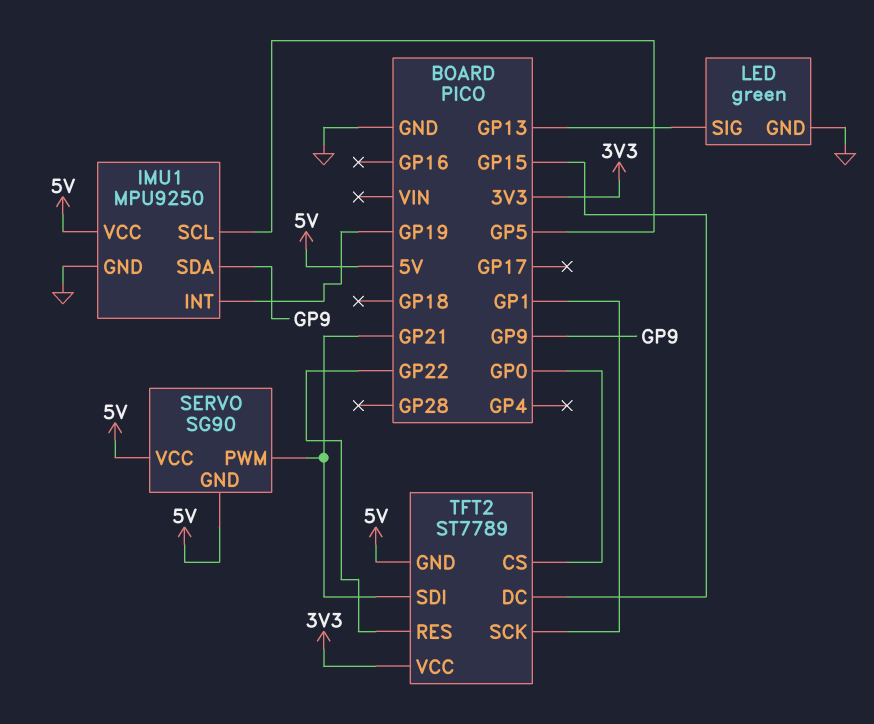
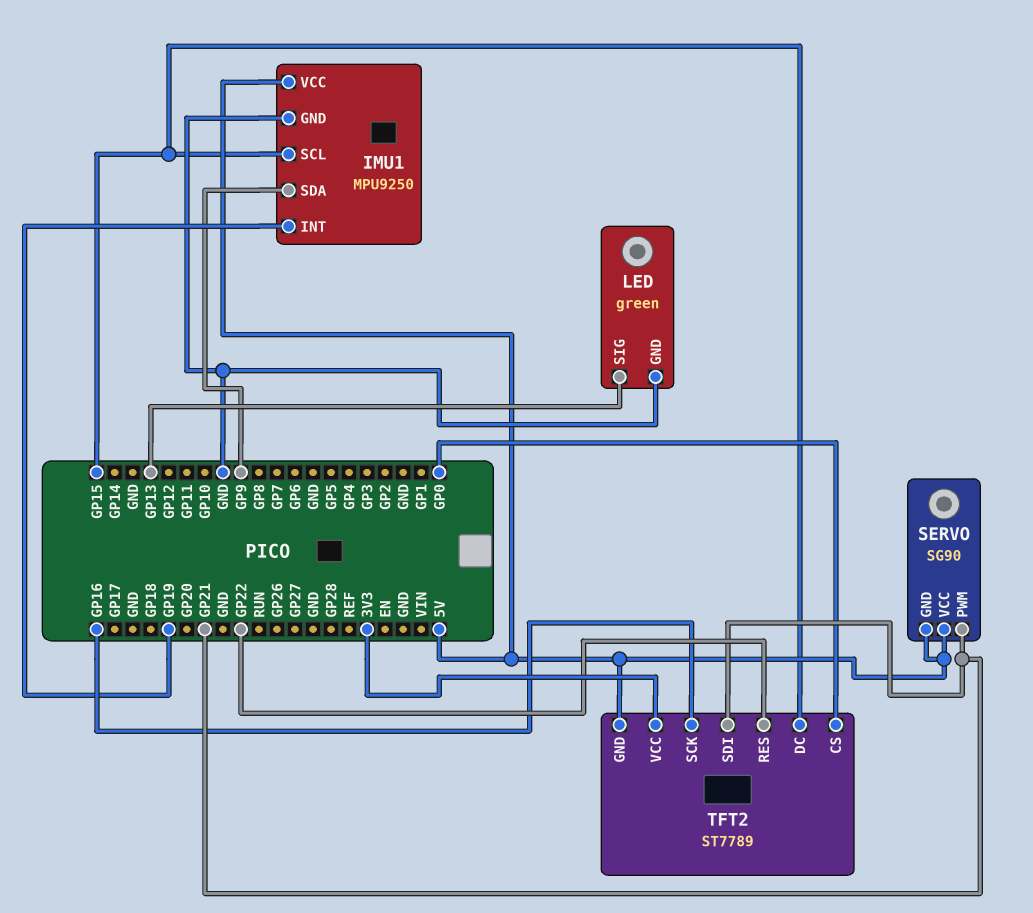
IMU1 pin SCL: GP5 -> GP15
TFT2 pin SCK: GP1 -> GP16

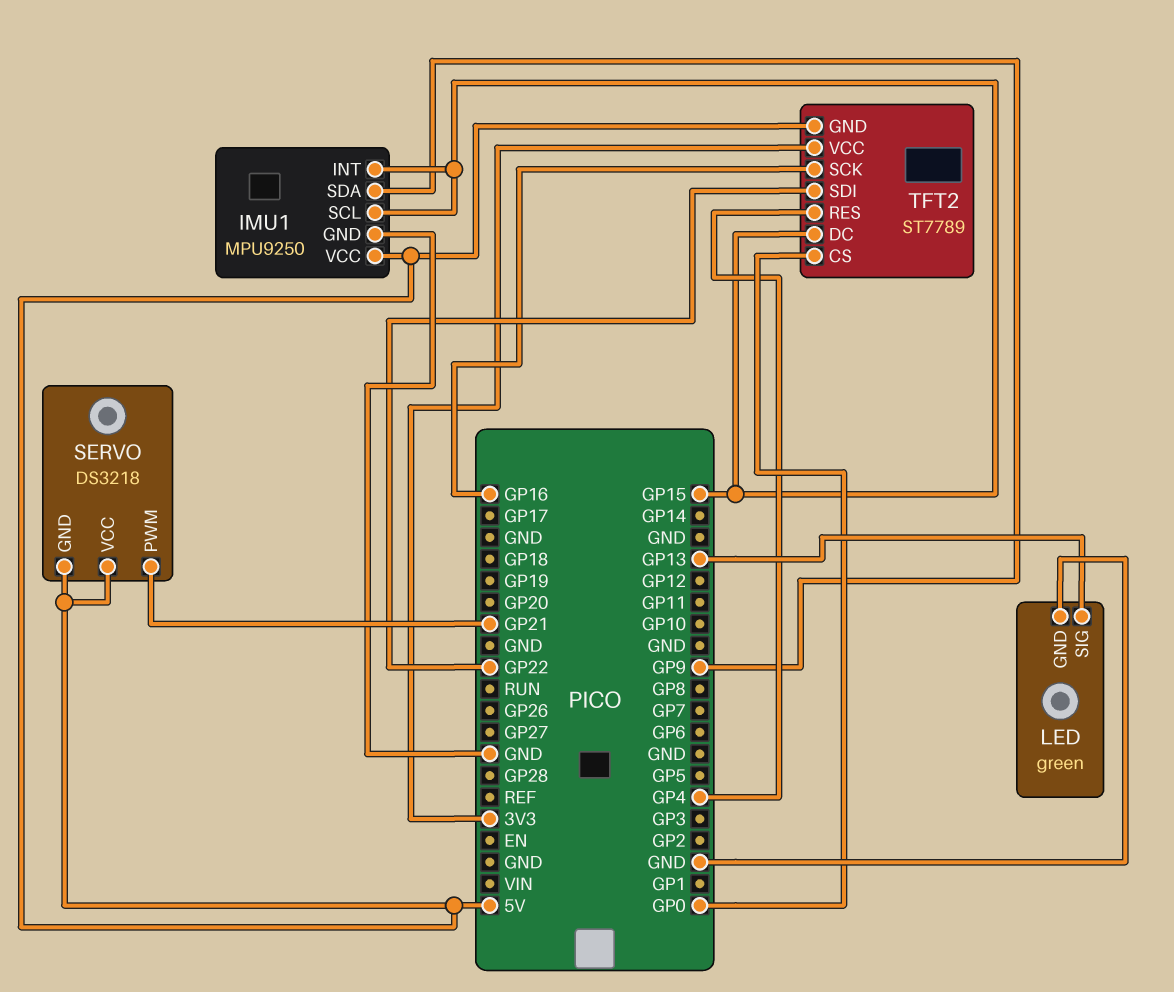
IMU1 pin INT: GP19 -> GP15
SERVO: SG90 -> DS3218
TFT2 pin RES: GP22 -> GP4
TFT2 pin SDI: GP21 -> GP22

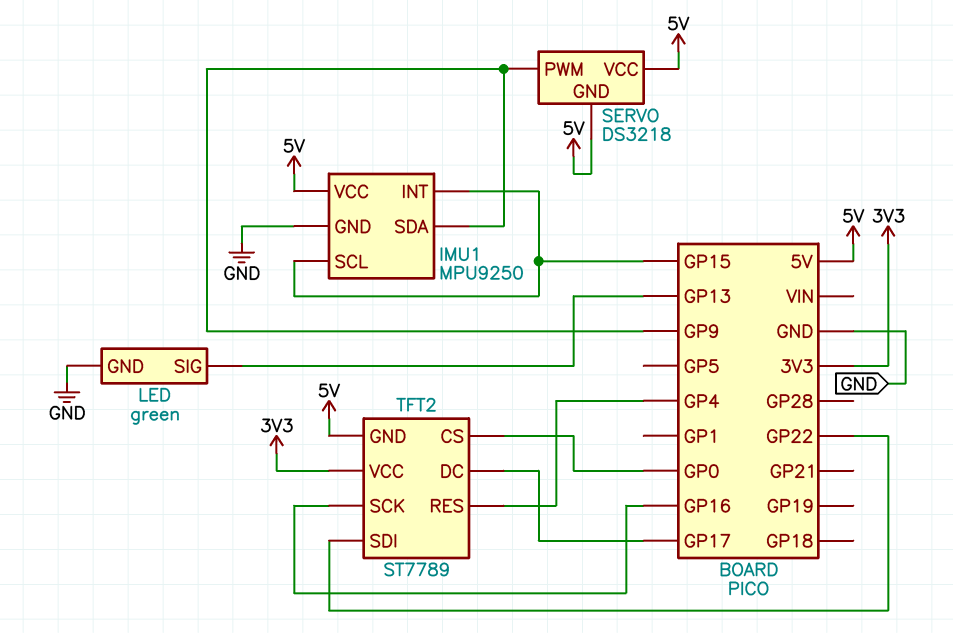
SERVO pin PWM: GP21 -> GP9
TFT2 pin DC: GP15 -> GP17

